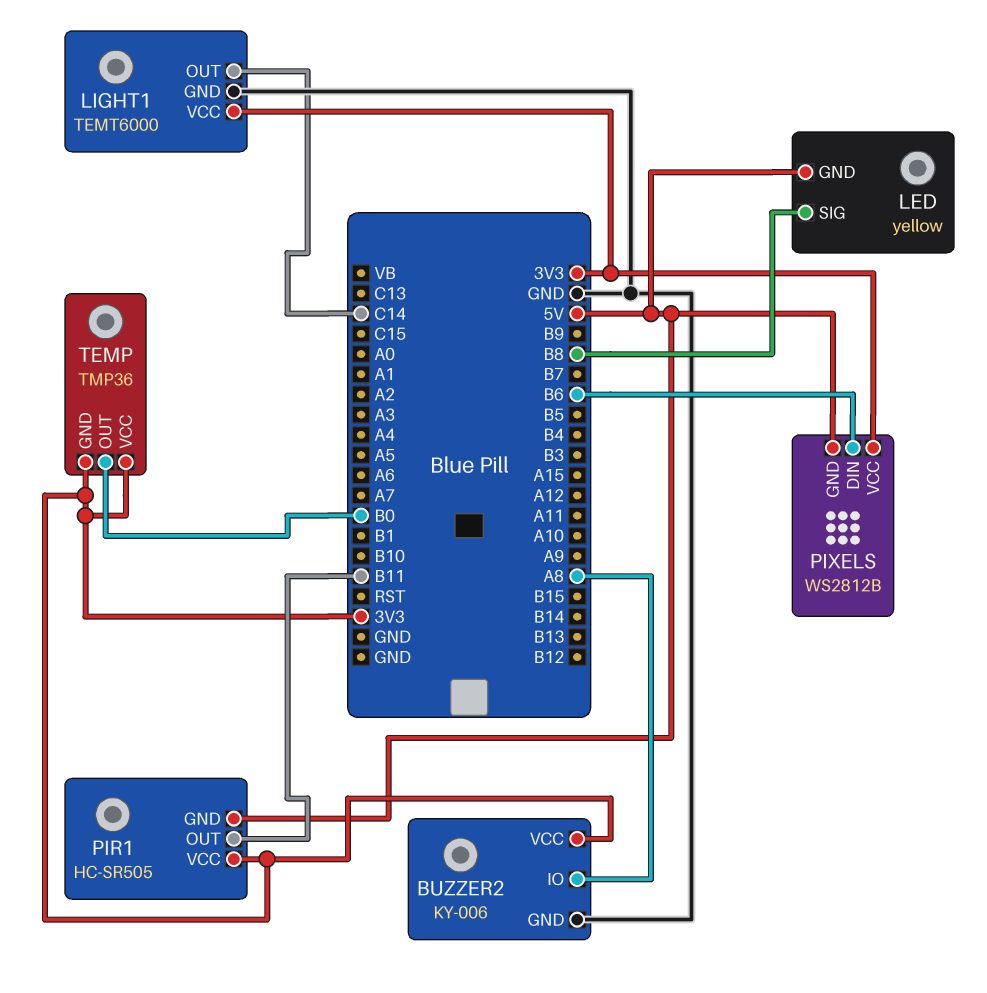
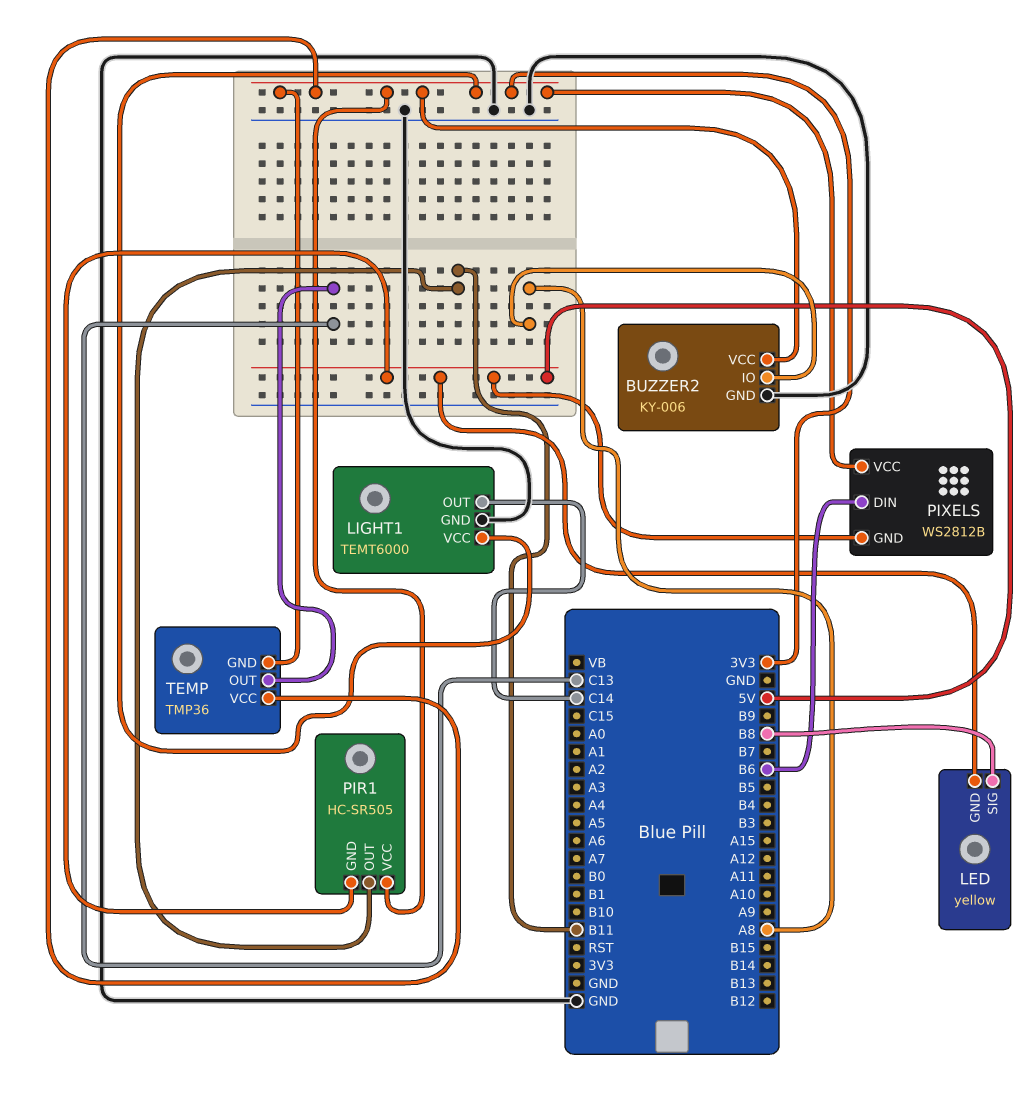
TEMP pin OUT: B0 -> C13

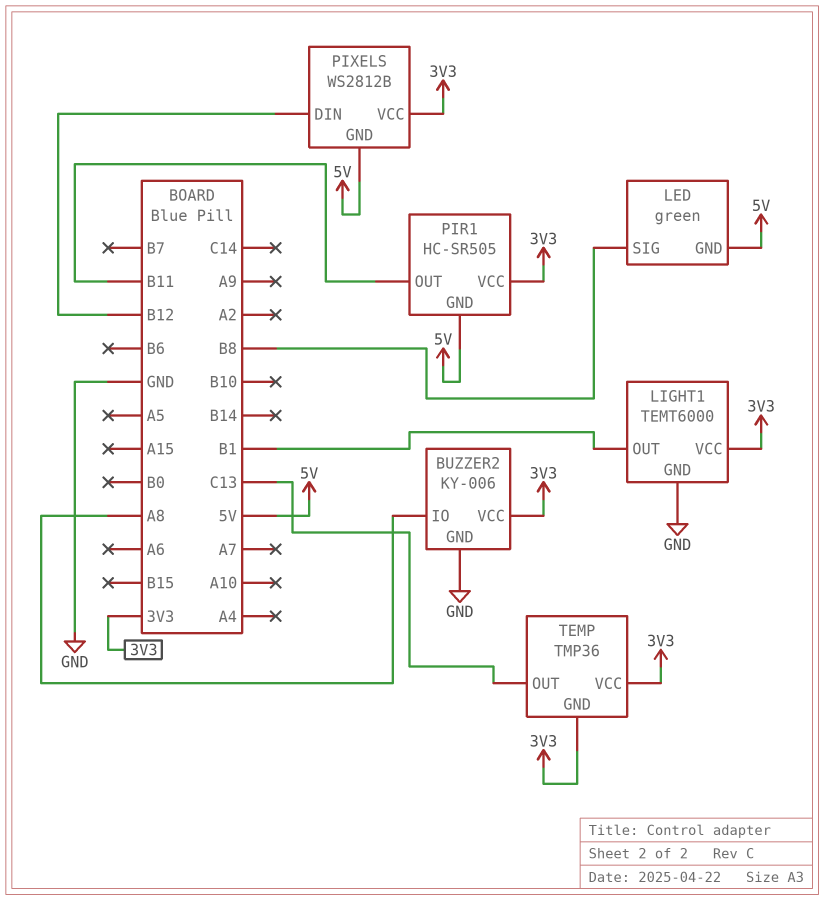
LED: yellow -> green
LIGHT1 pin OUT: C14 -> B1
PIXELS pin DIN: B6 -> B12

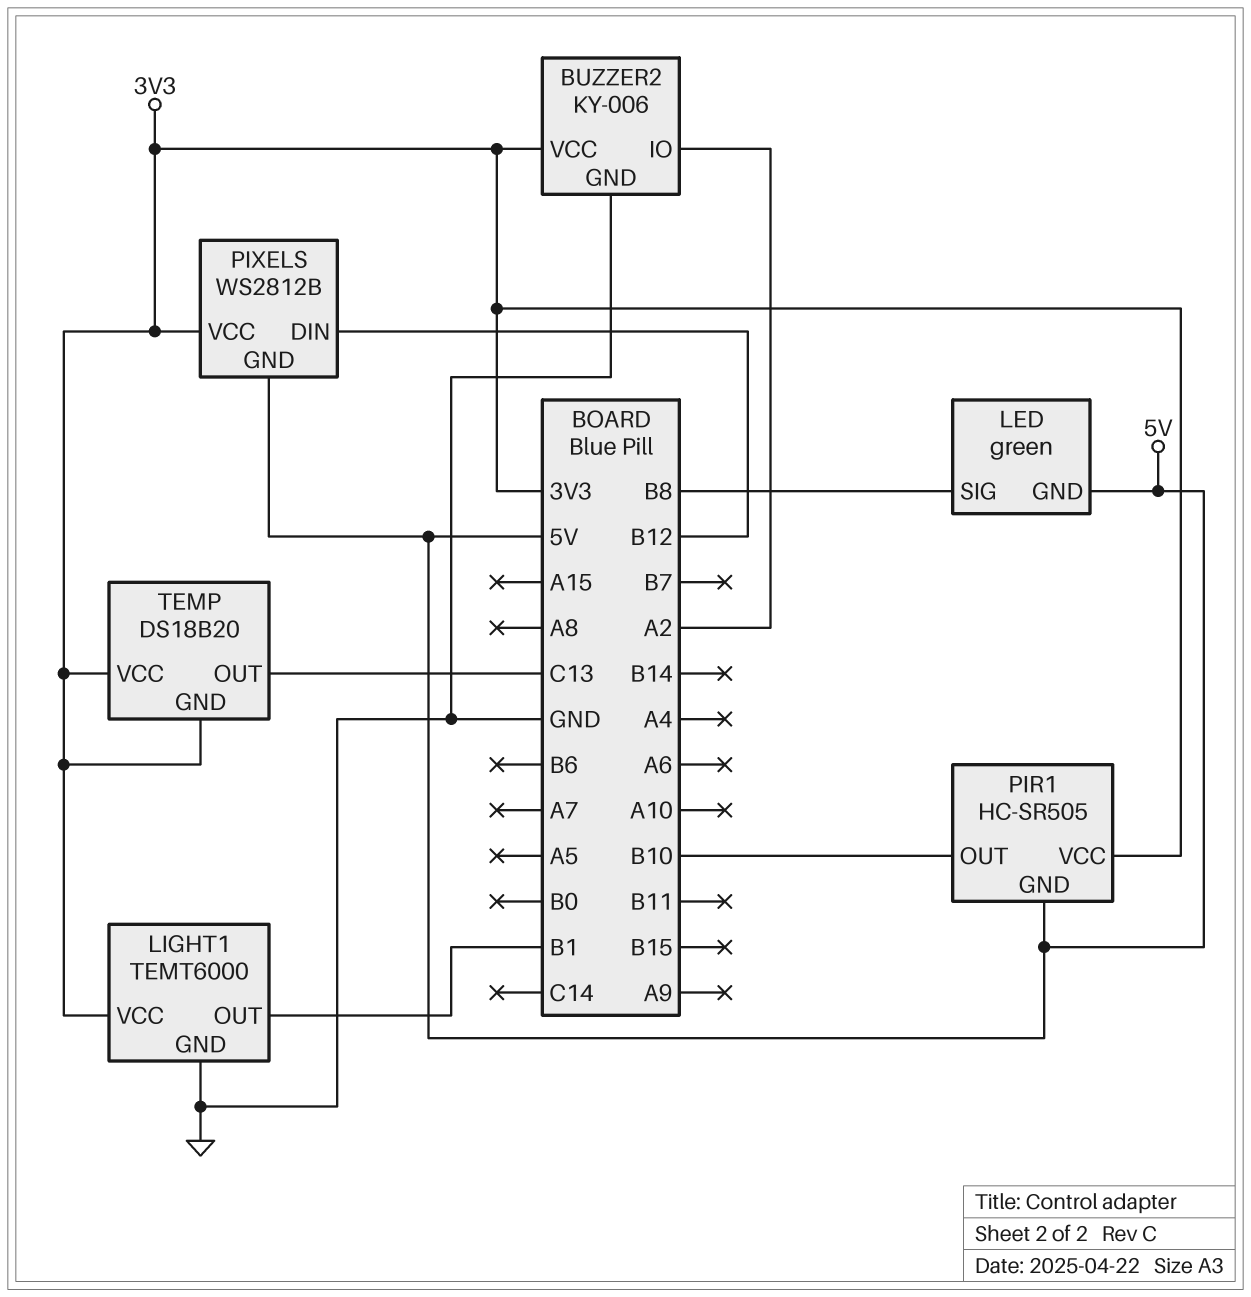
BUZZER2 pin IO: A8 -> A2
PIR1 pin OUT: B11 -> B10
TEMP: TMP36 -> DS18B20

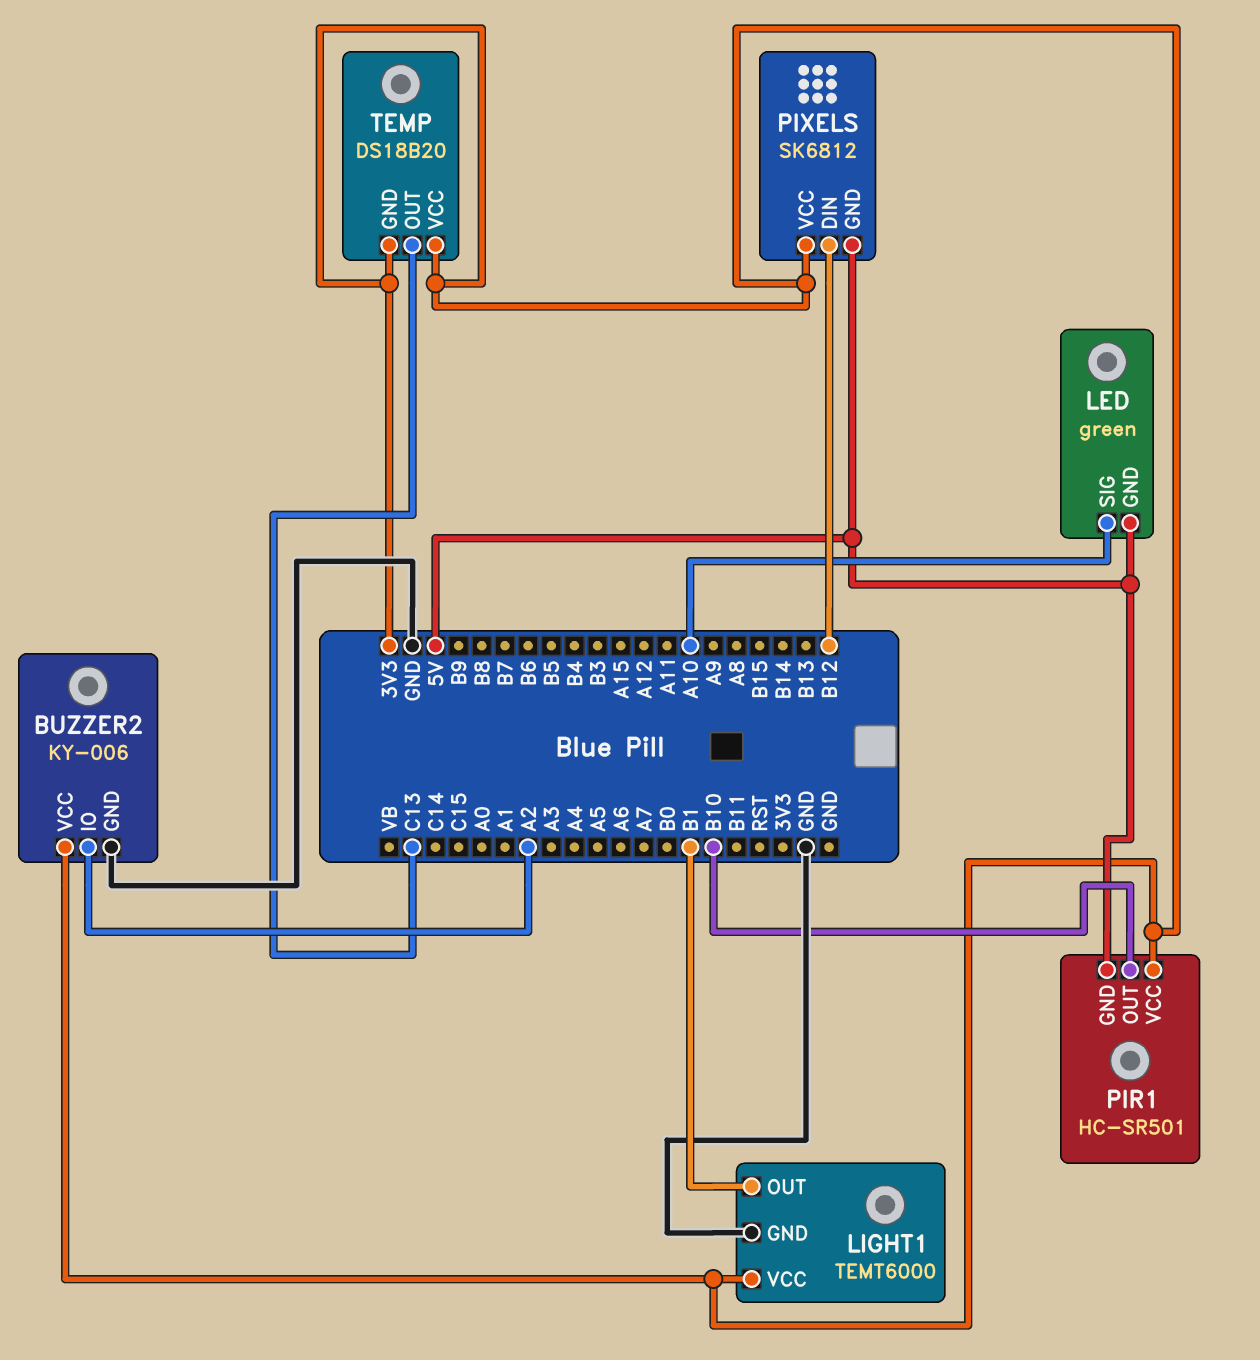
LED pin SIG: B8 -> A10
PIR1: HC-SR505 -> HC-SR501
PIXELS: WS2812B -> SK6812

